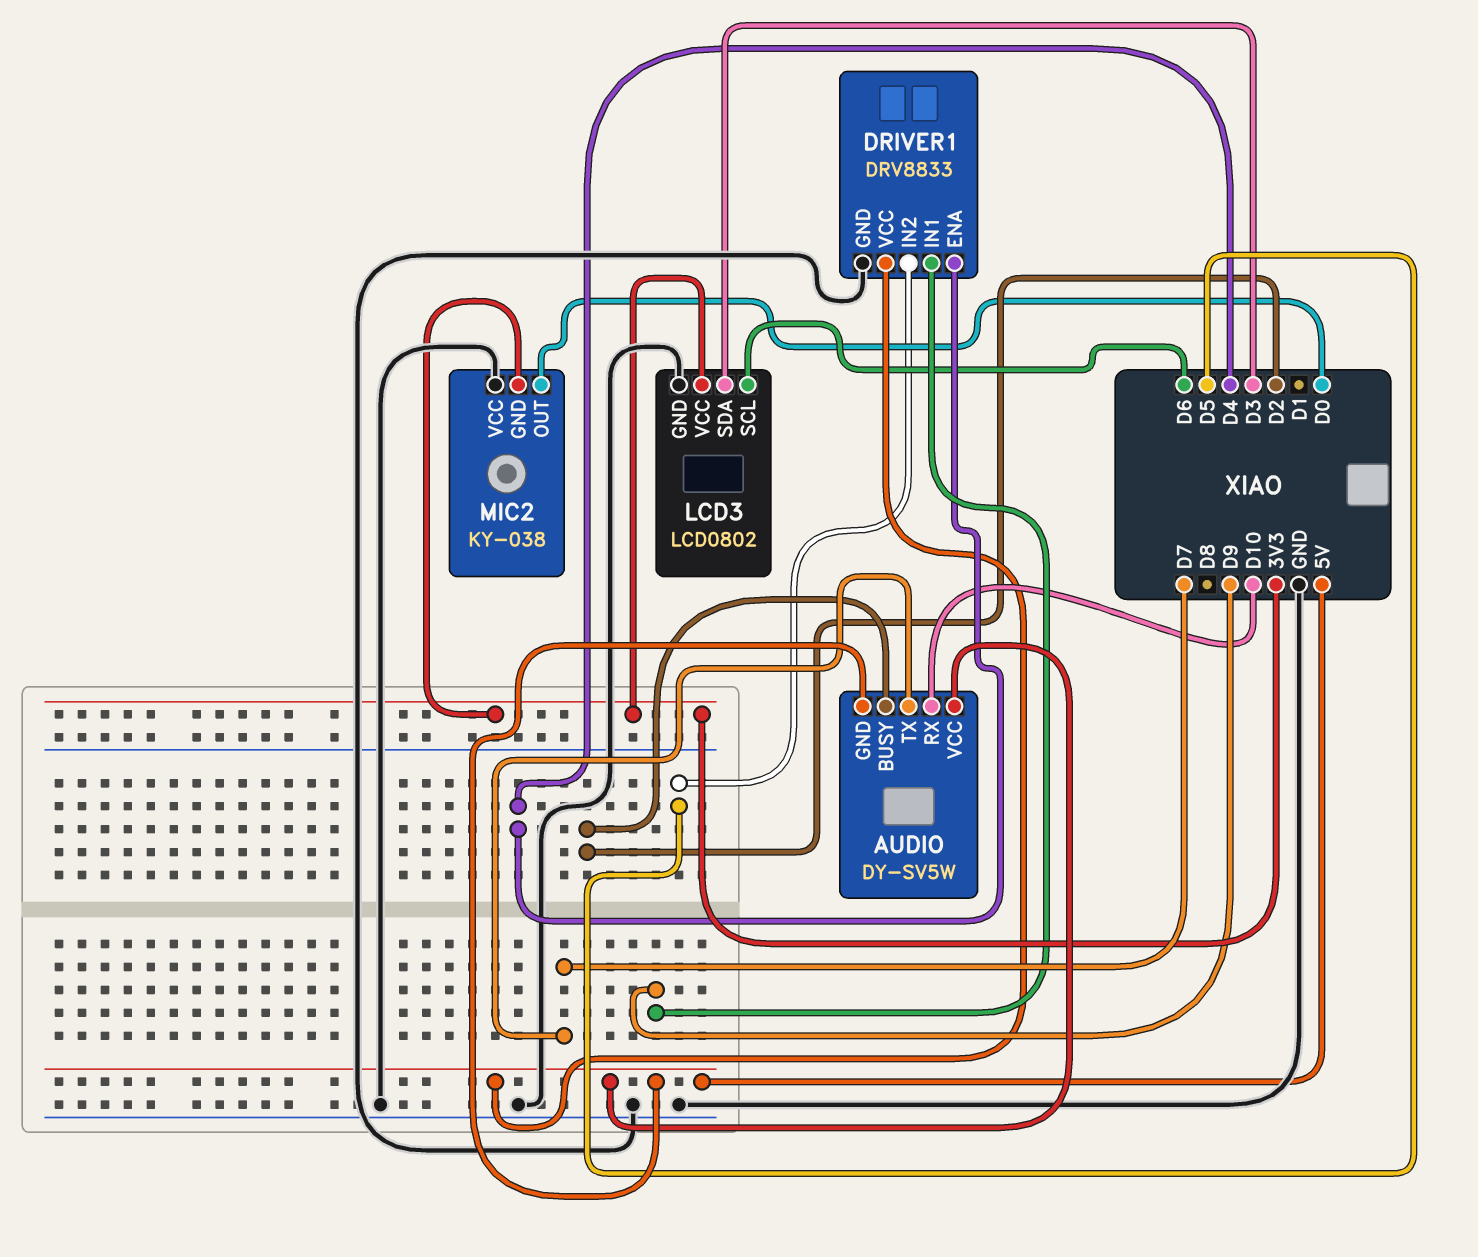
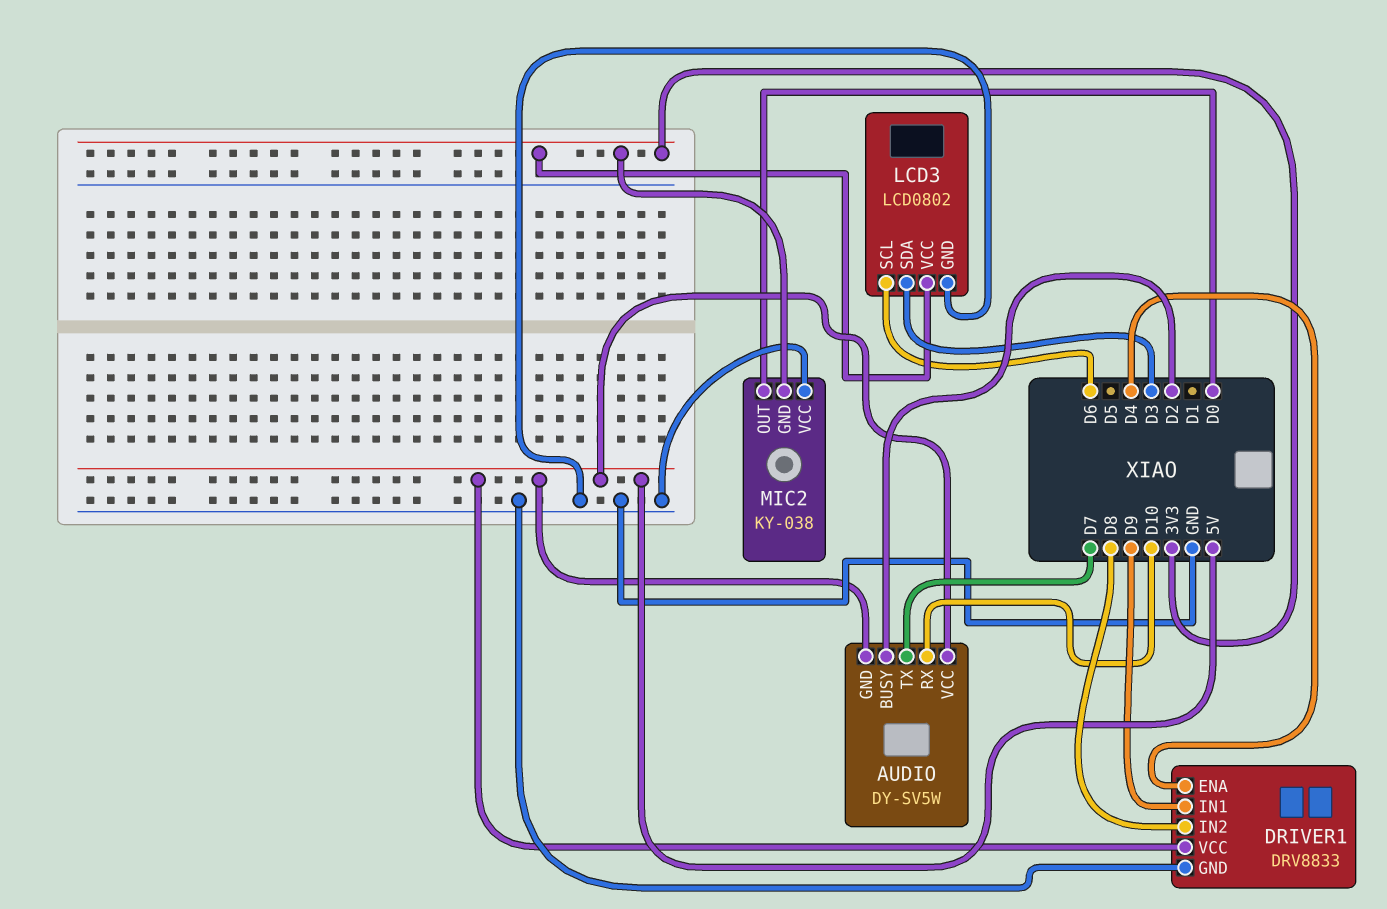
DRIVER1 pin IN2: D5 -> D8

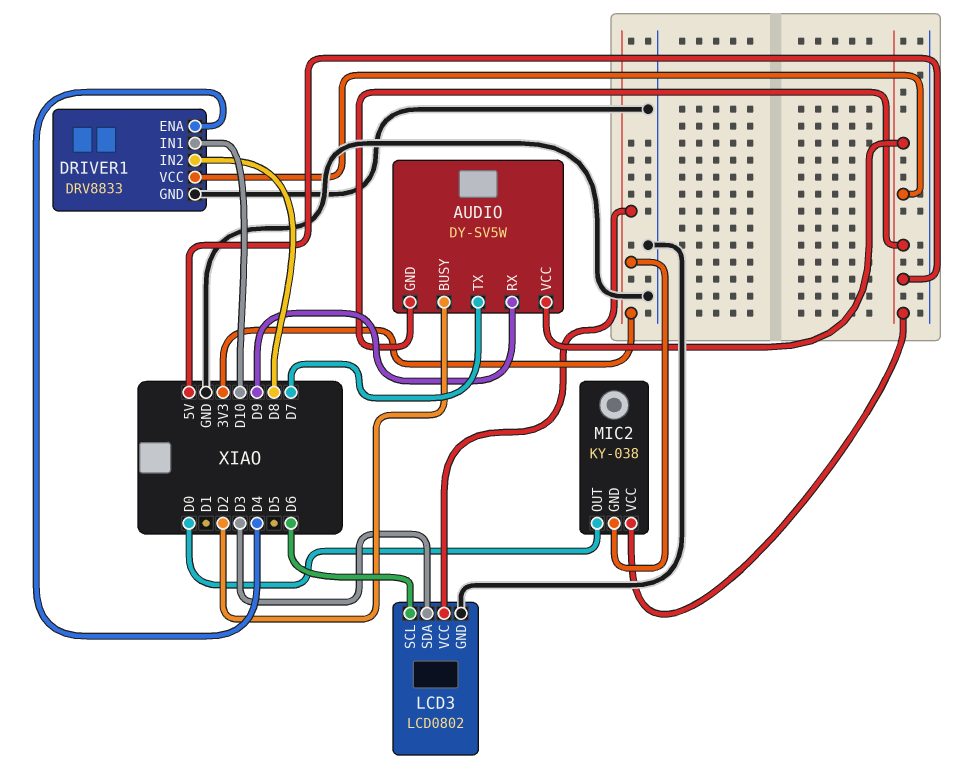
AUDIO pin RX: D10 -> D9
DRIVER1 pin IN1: D9 -> D10
MIC2 pin VCC: GND -> 5V

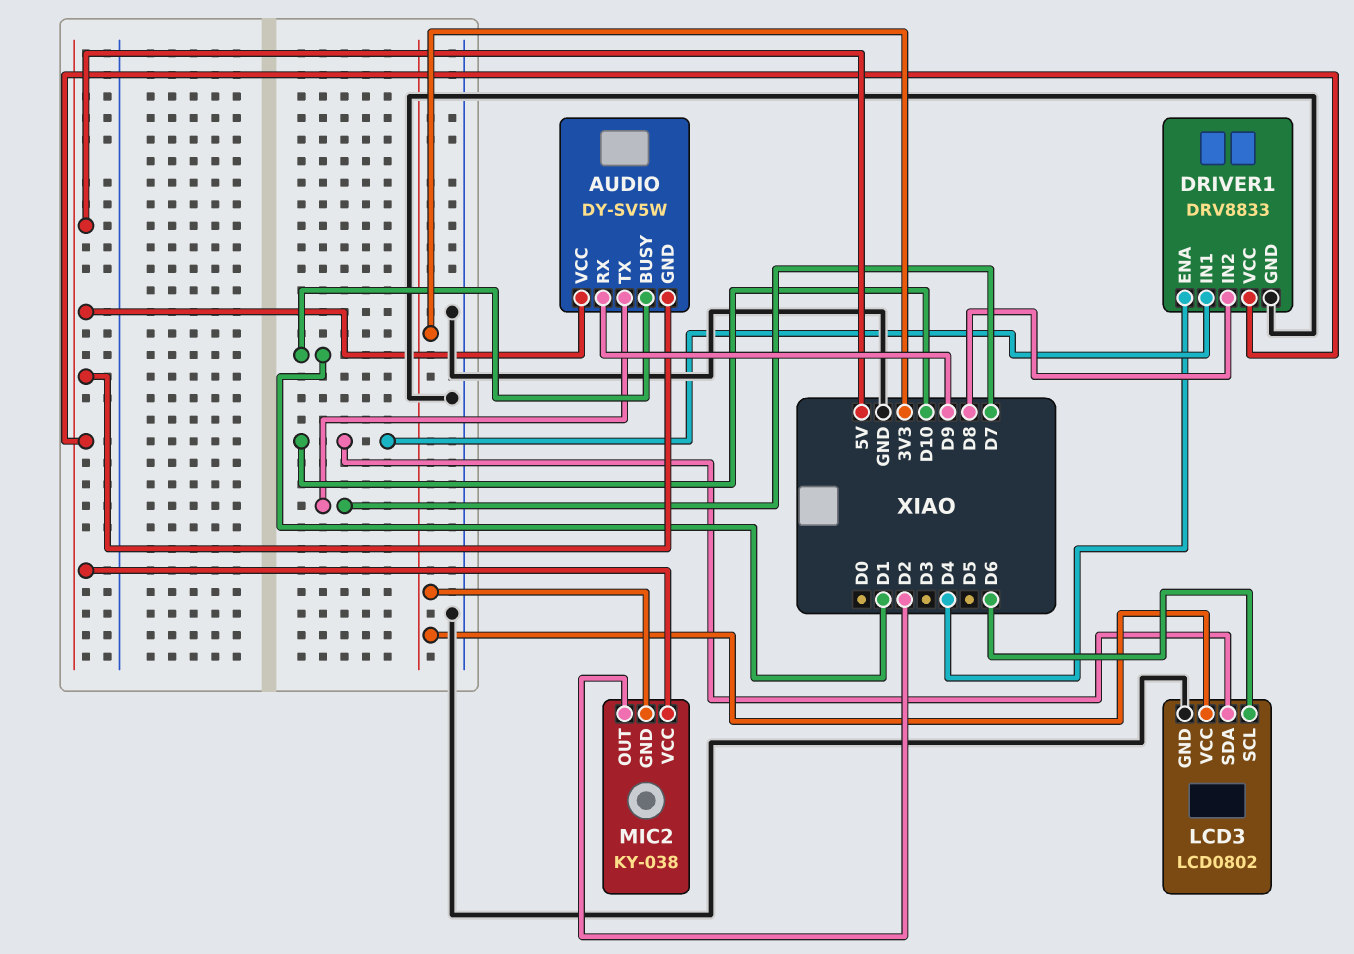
AUDIO pin BUSY: D2 -> D1
LCD3 pin SDA: D3 -> D10
MIC2 pin OUT: D0 -> D2

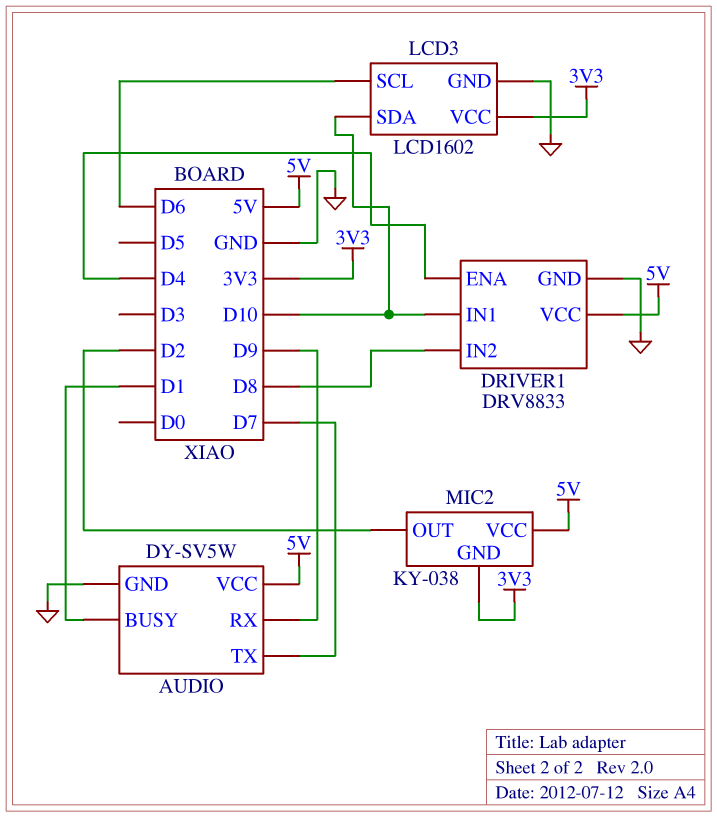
AUDIO pin GND: 5V -> GND
LCD3: LCD0802 -> LCD1602

